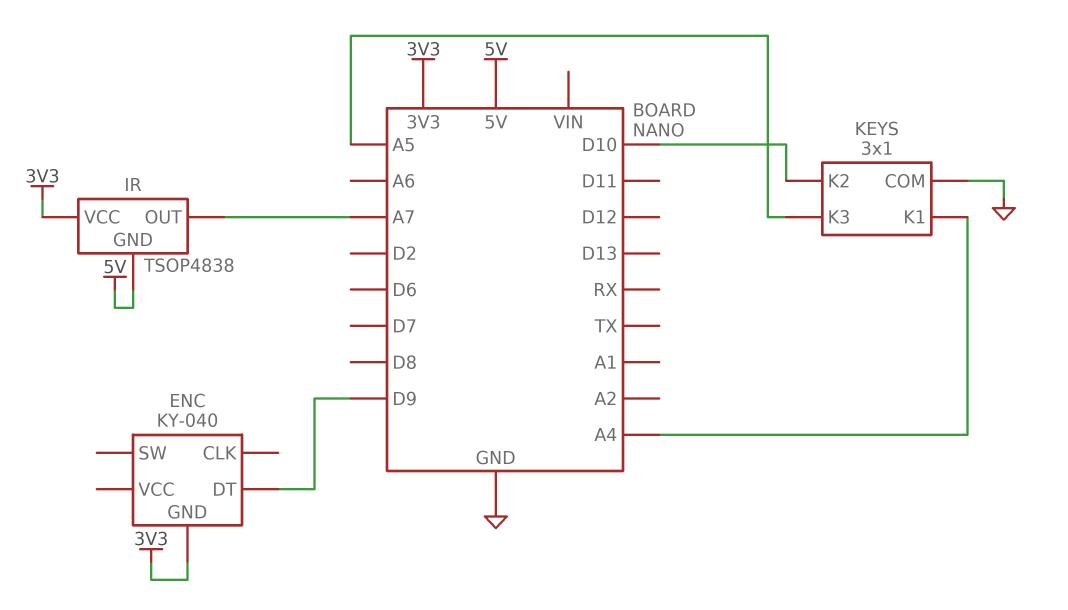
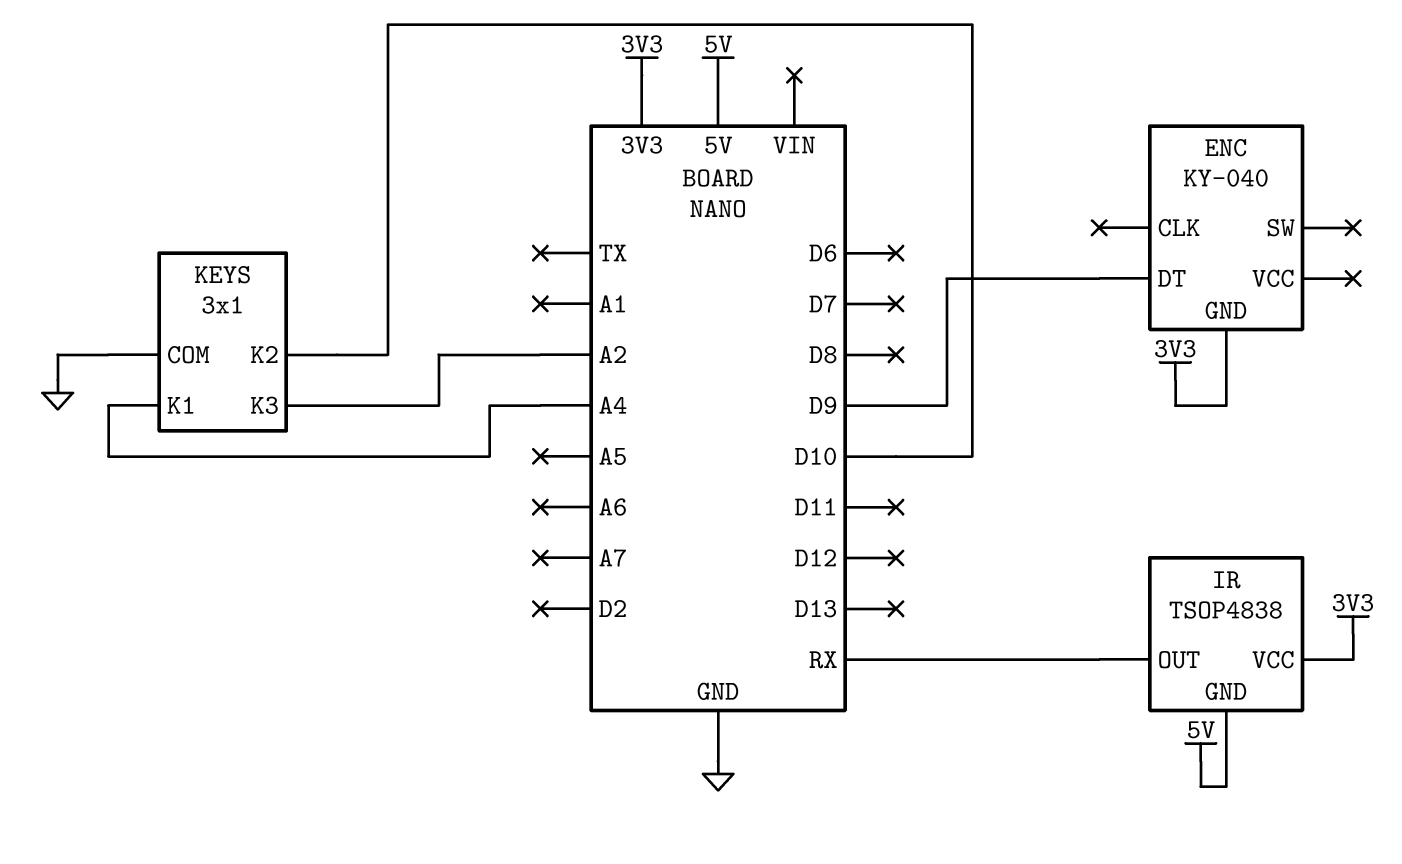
IR pin OUT: A7 -> RX
KEYS pin K3: A5 -> A2

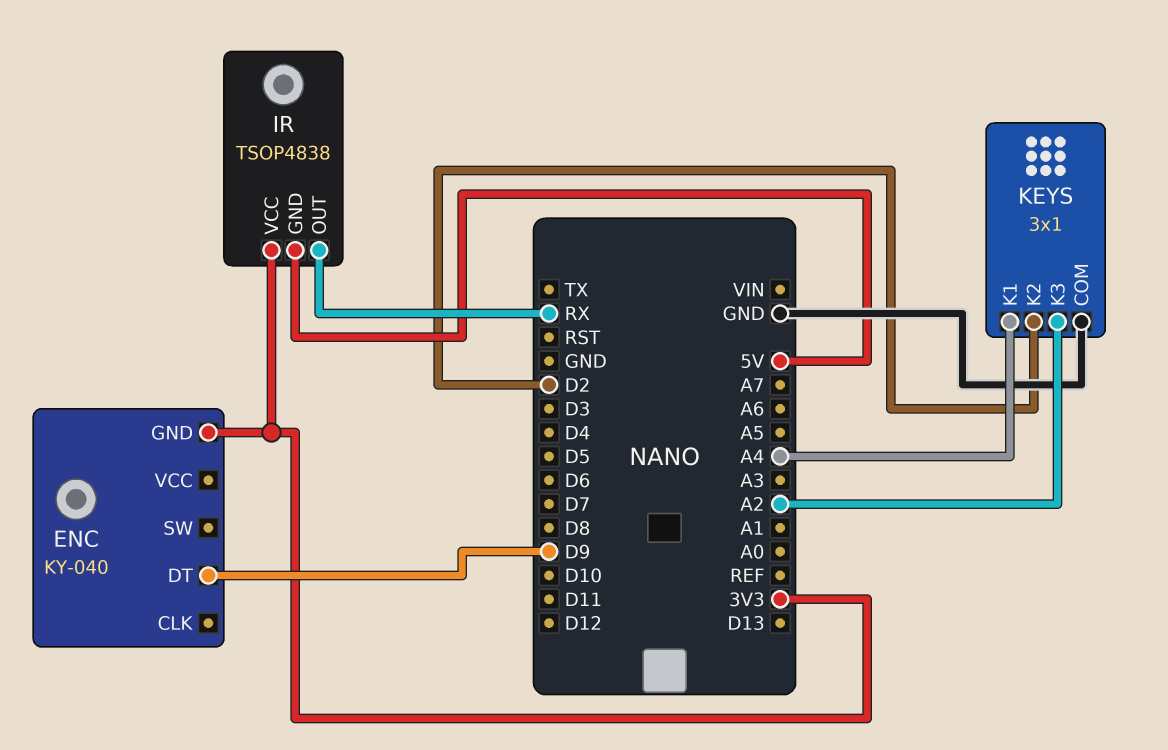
KEYS pin K2: D10 -> D2

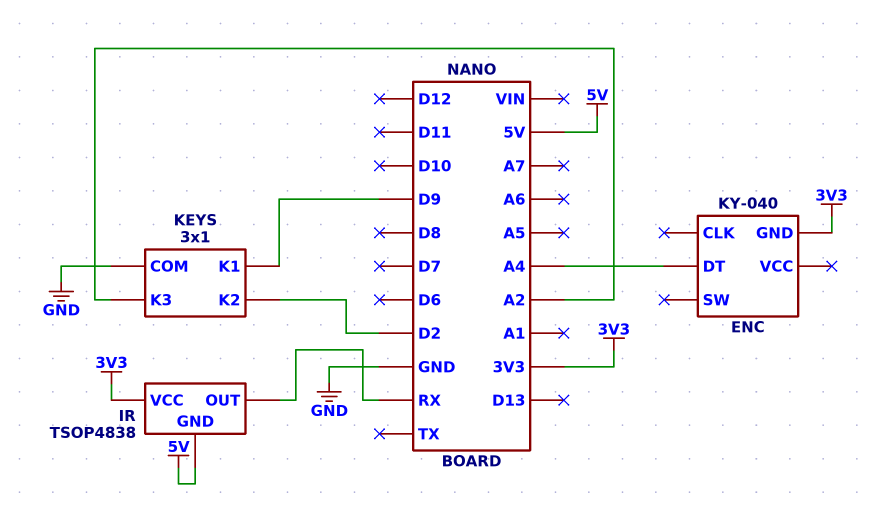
ENC pin DT: D9 -> A4
KEYS pin K1: A4 -> D9

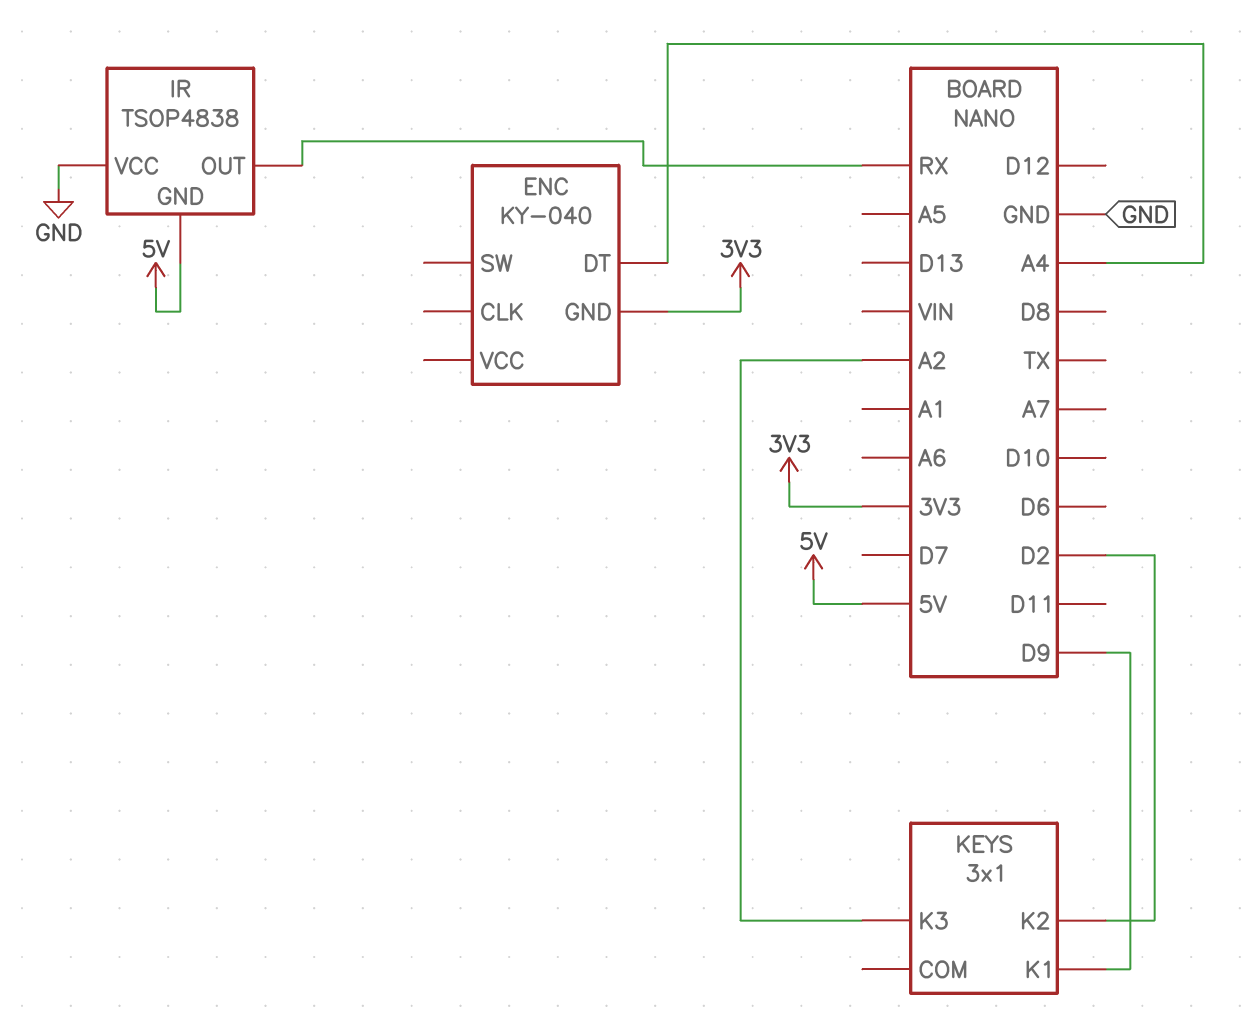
IR pin VCC: 3V3 -> GND
KEYS pin COM: GND -> none

